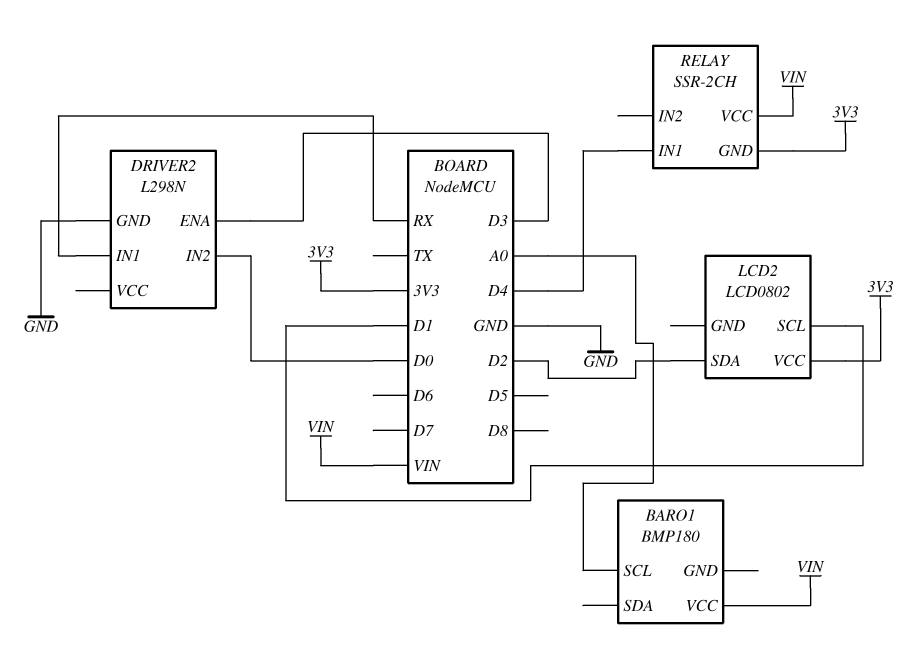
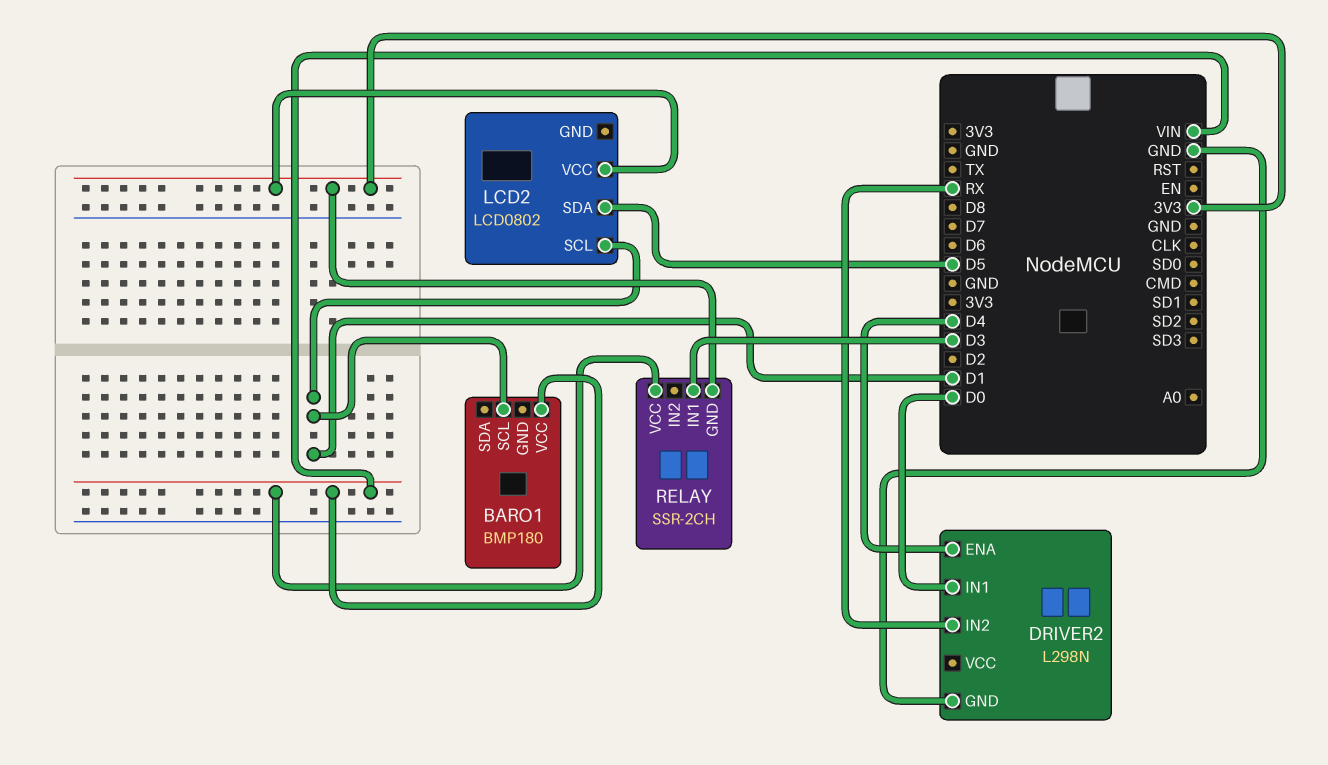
BARO1 pin SCL: A0 -> D1
DRIVER2 pin ENA: D3 -> D4
DRIVER2 pin IN1: RX -> D0
DRIVER2 pin IN2: D0 -> RX
LCD2 pin SDA: D2 -> D5
RELAY pin IN1: D4 -> D3

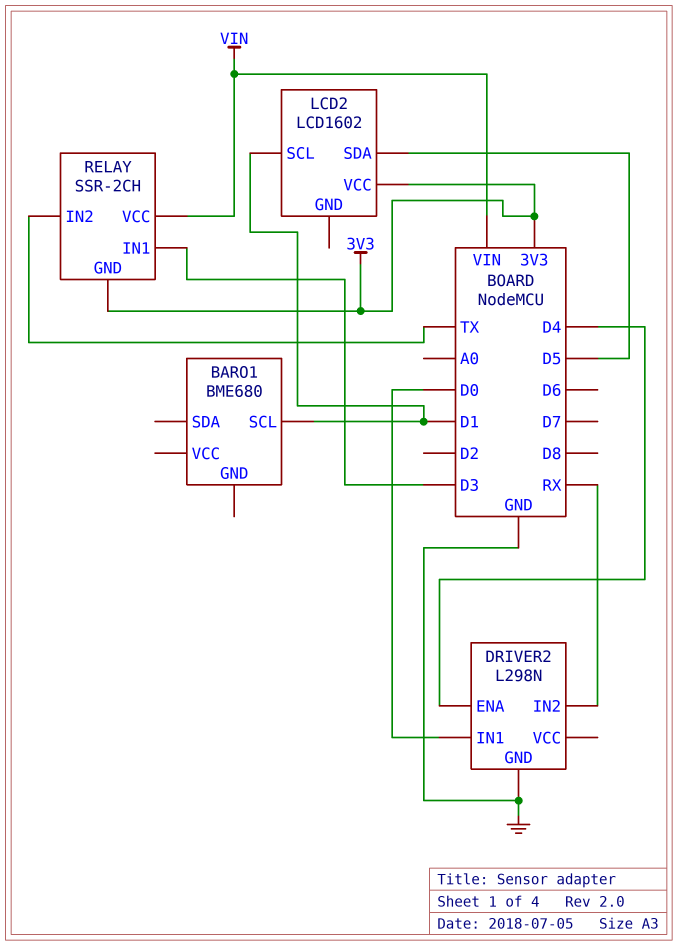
BARO1: BMP180 -> BME680
BARO1 pin VCC: VIN -> none
LCD2: LCD0802 -> LCD1602
RELAY pin IN2: none -> TX

